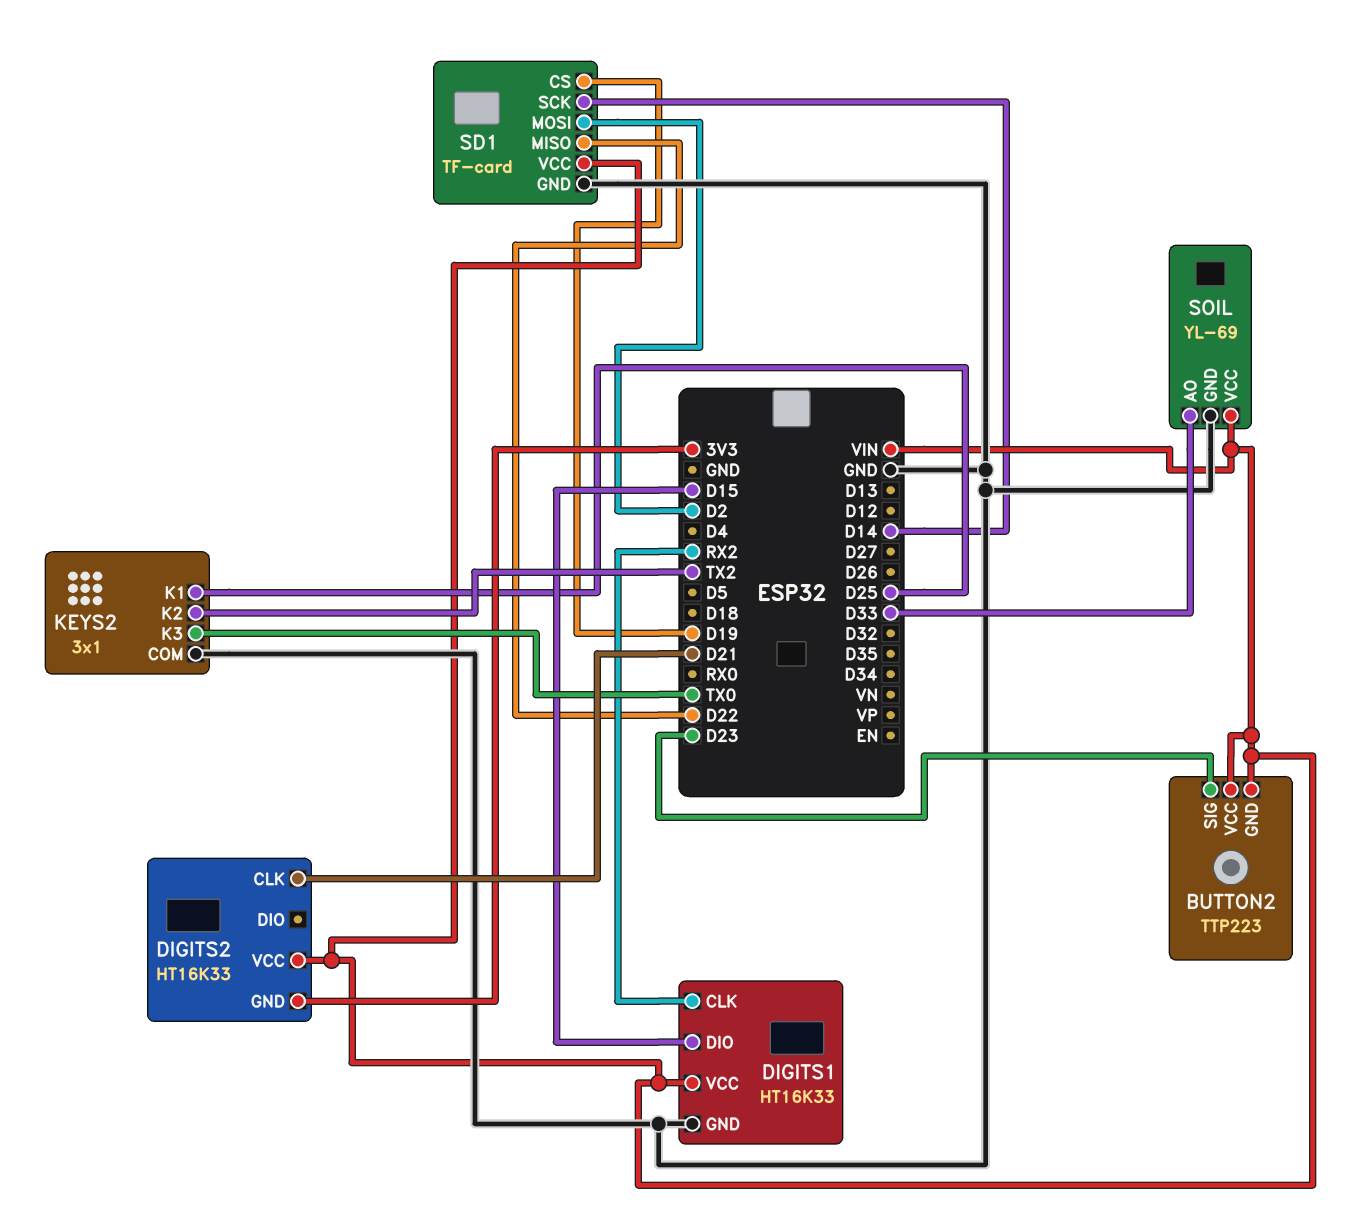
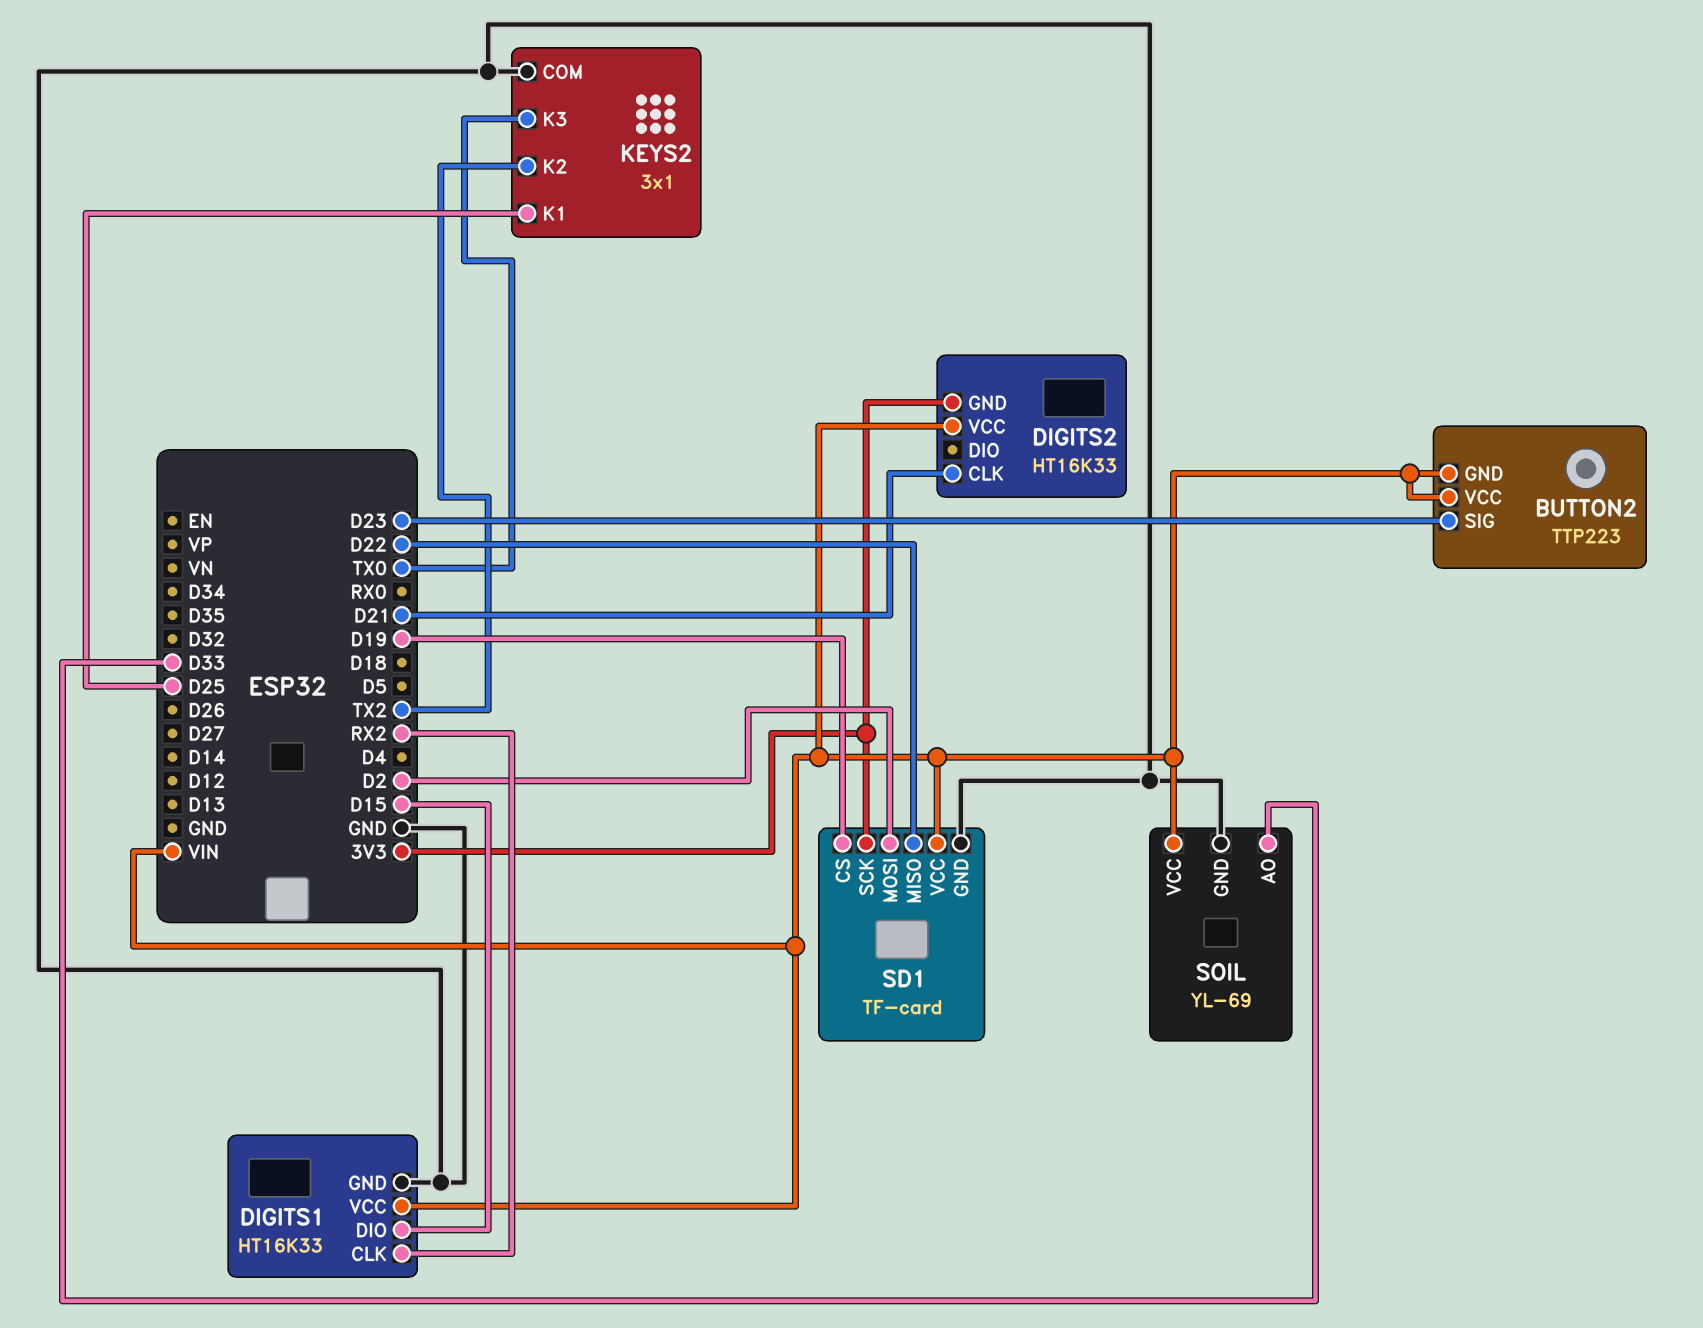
SD1 pin SCK: D14 -> 3V3

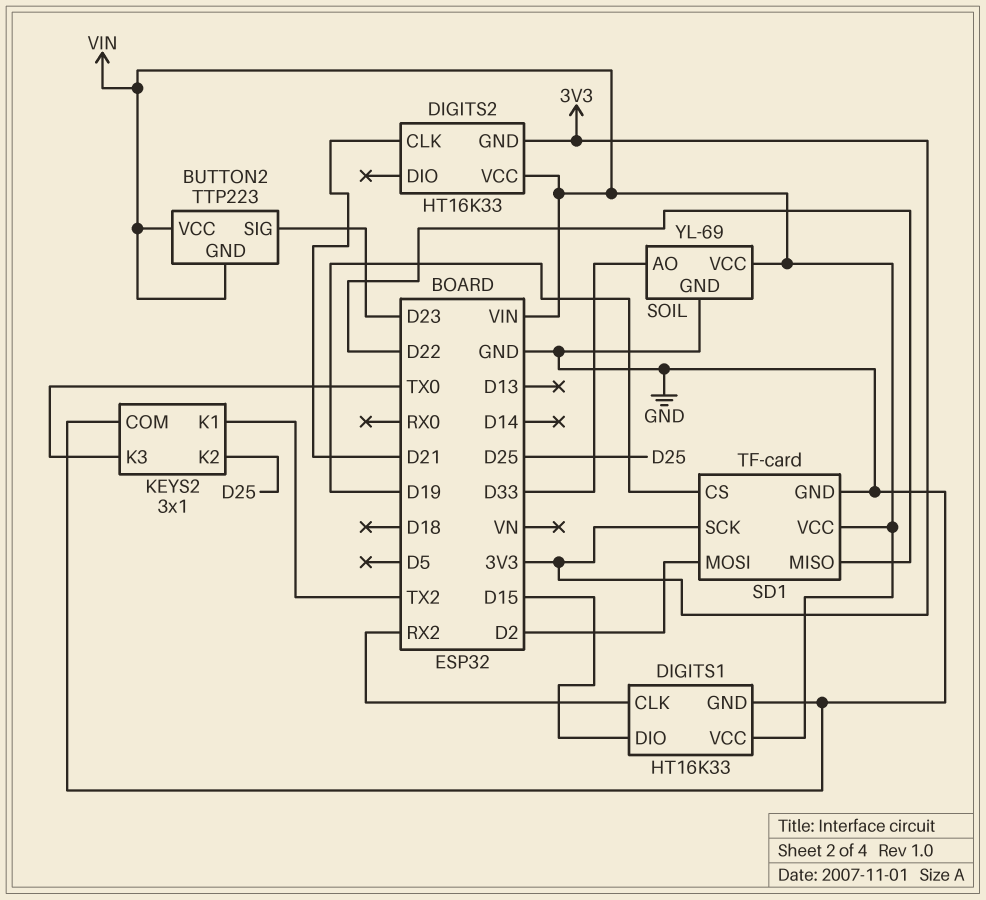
KEYS2 pin K1: D25 -> TX2
KEYS2 pin K2: TX2 -> D25

